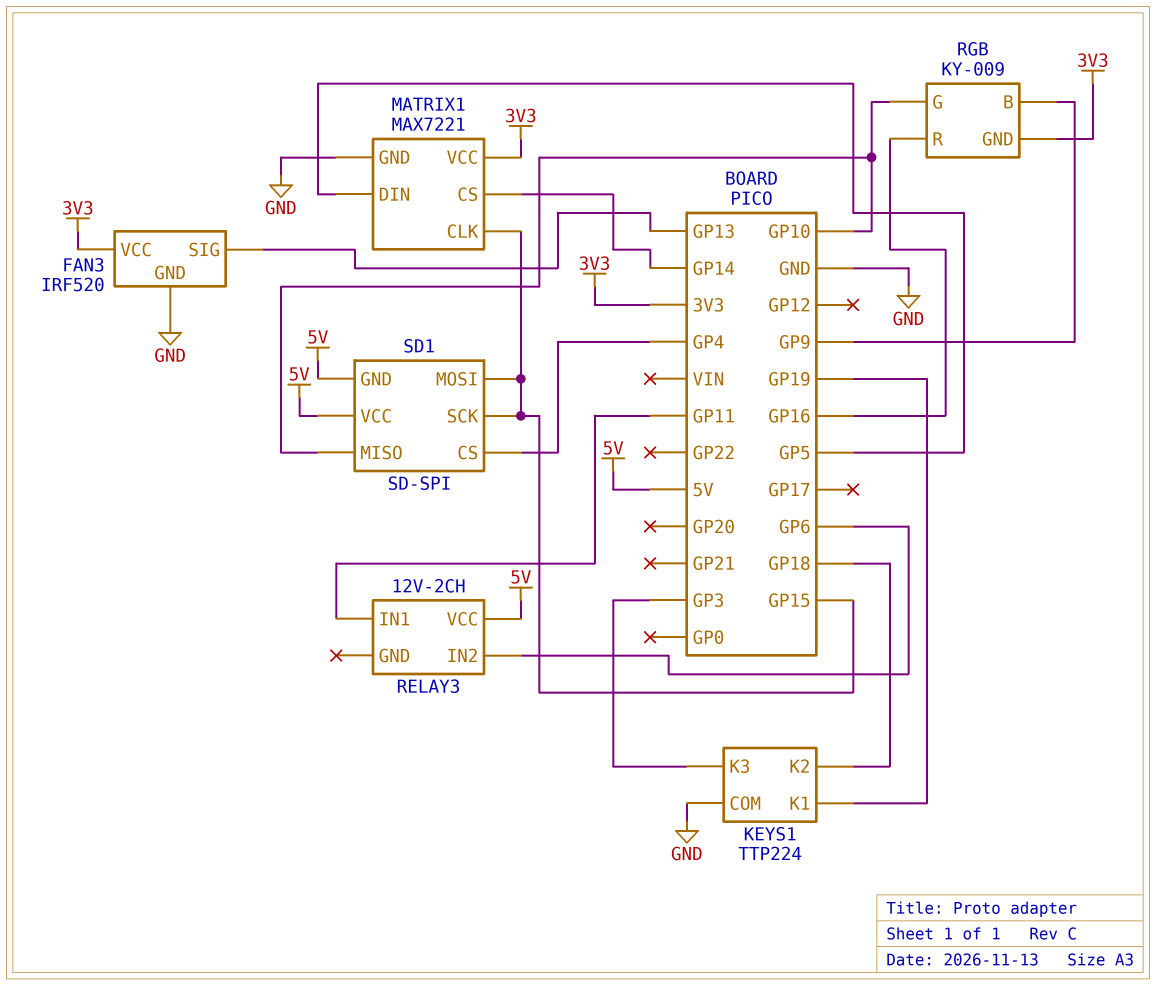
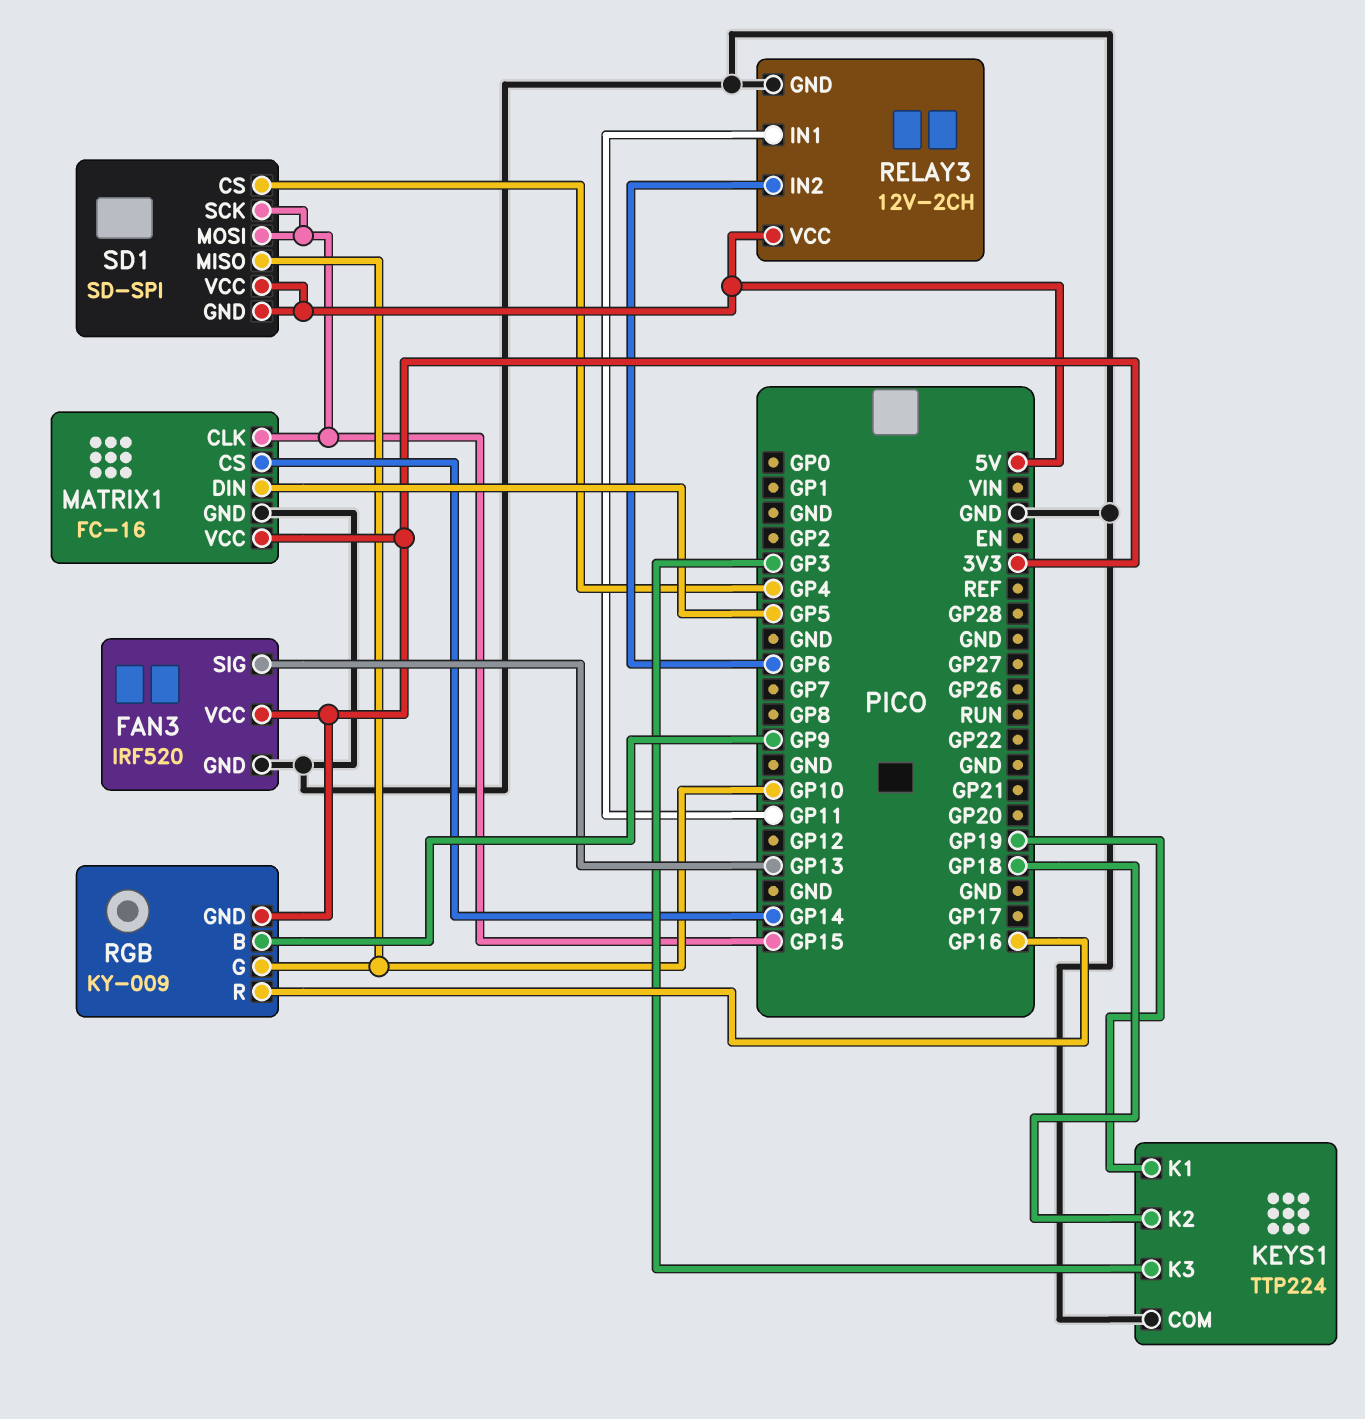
MATRIX1: MAX7221 -> FC-16
RELAY3 pin GND: none -> GND

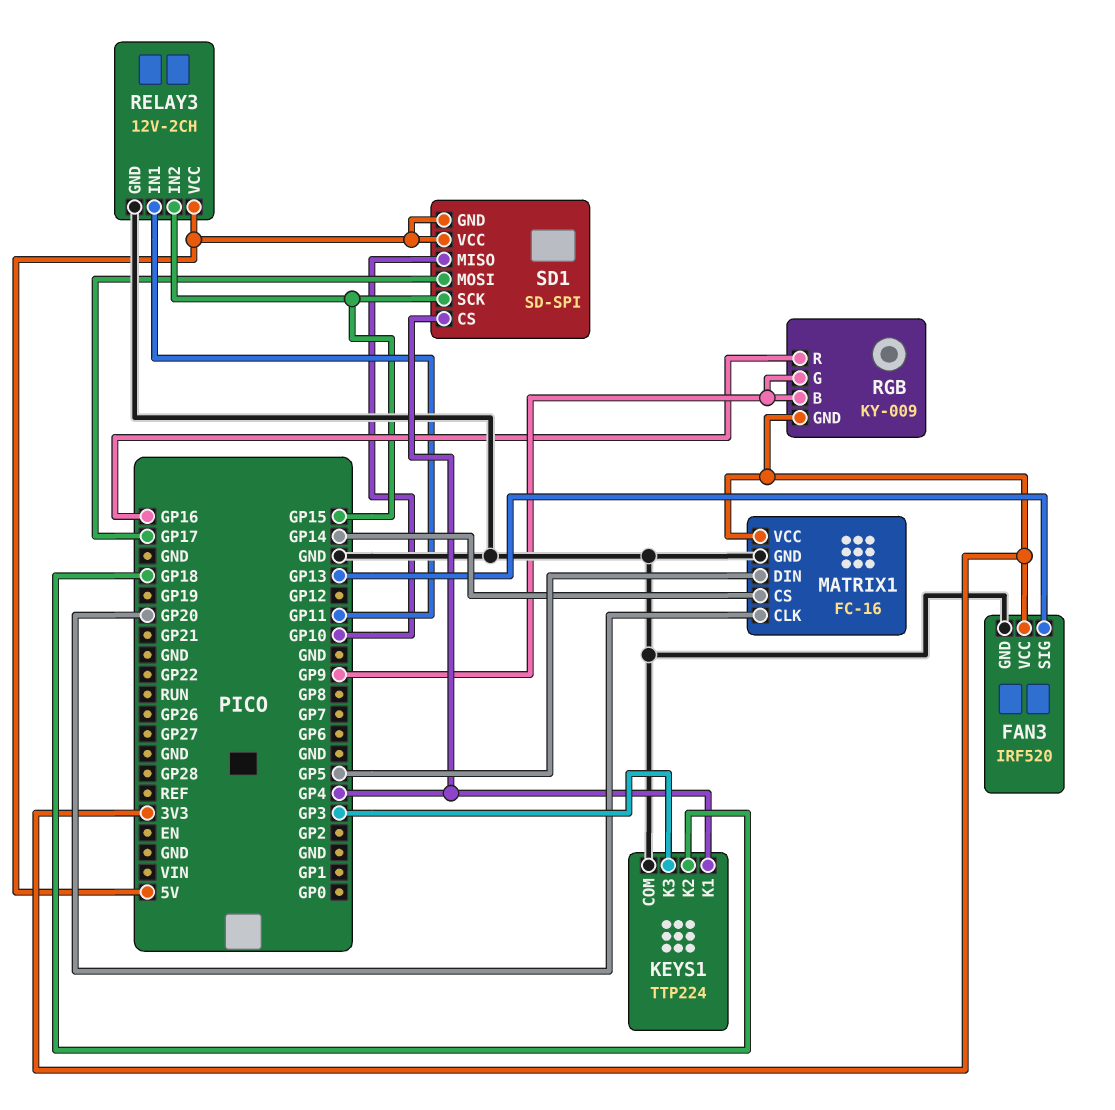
KEYS1 pin K1: GP19 -> GP4
MATRIX1 pin CLK: GP15 -> GP20
RELAY3 pin IN2: GP6 -> GP15
RGB pin G: GP10 -> GP9
SD1 pin MOSI: GP15 -> GP17

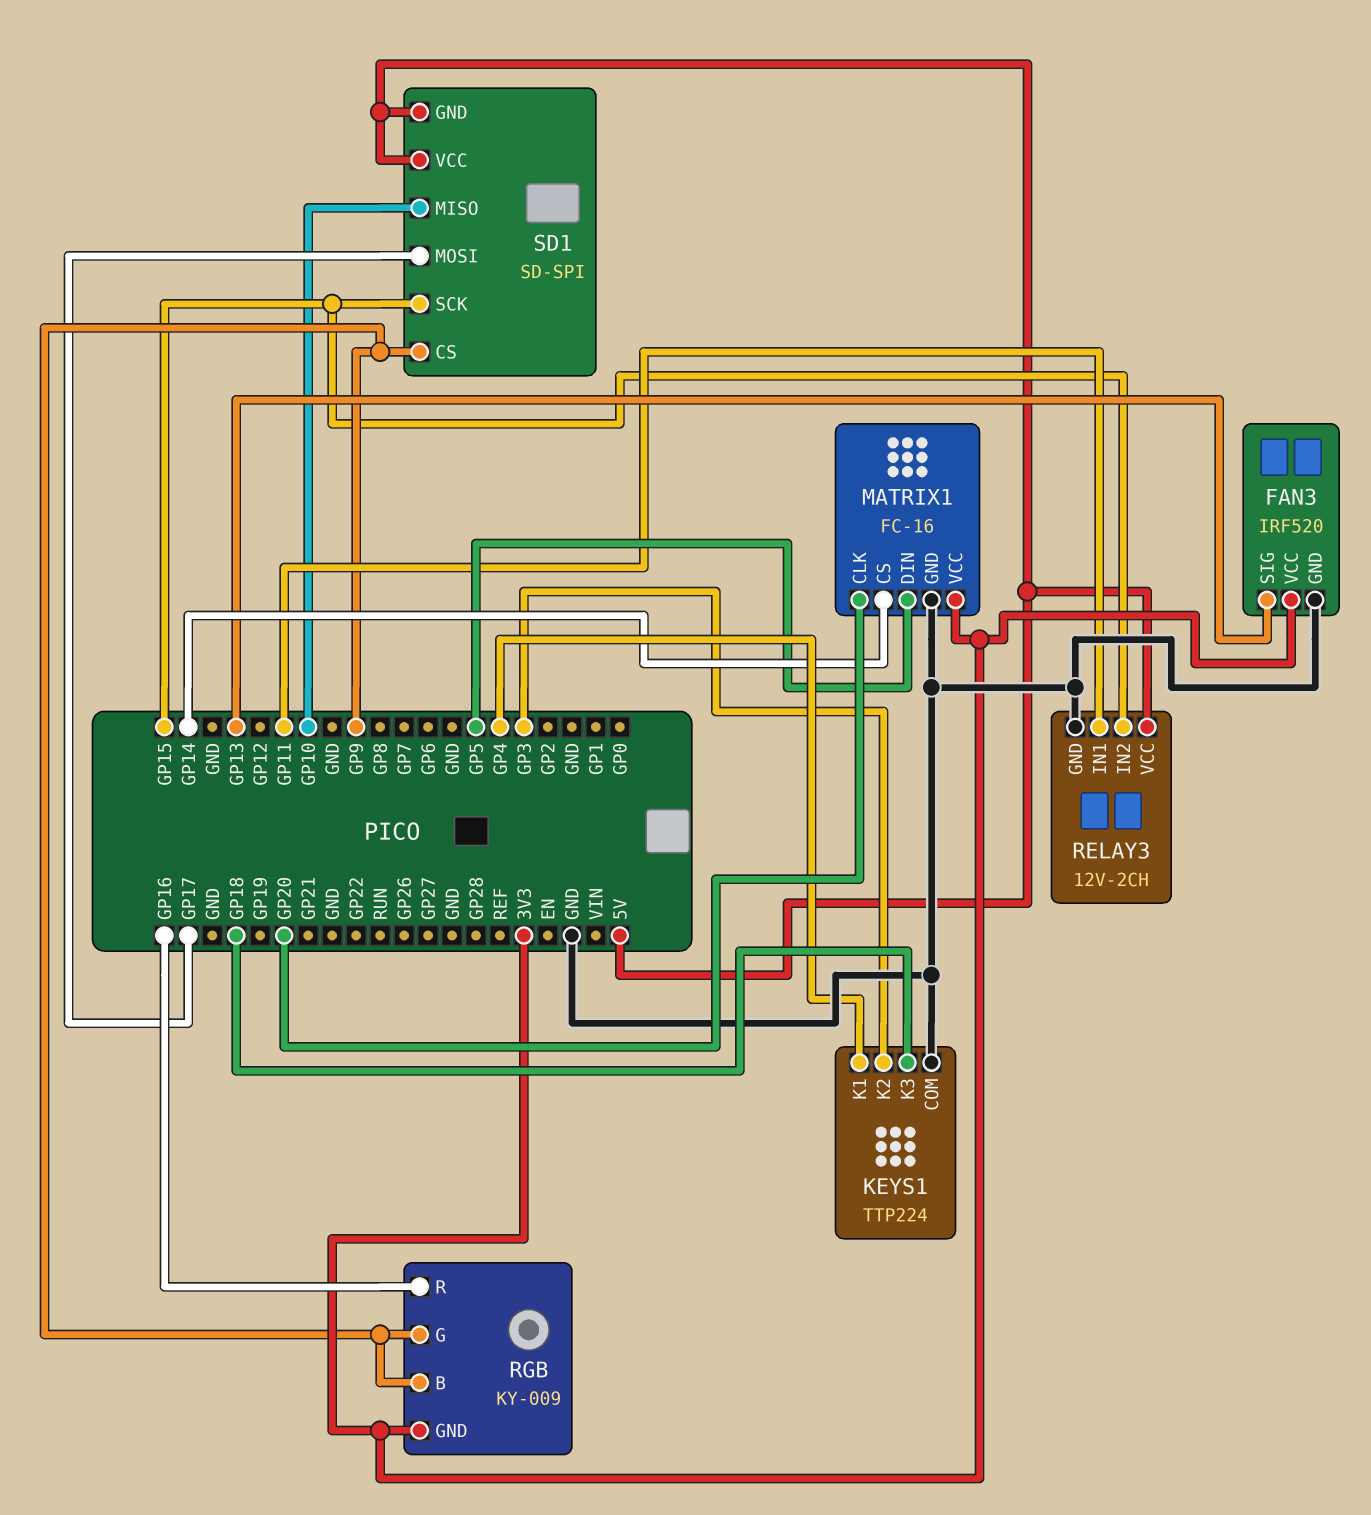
KEYS1 pin K2: GP18 -> GP3
KEYS1 pin K3: GP3 -> GP18
SD1 pin CS: GP4 -> GP9

